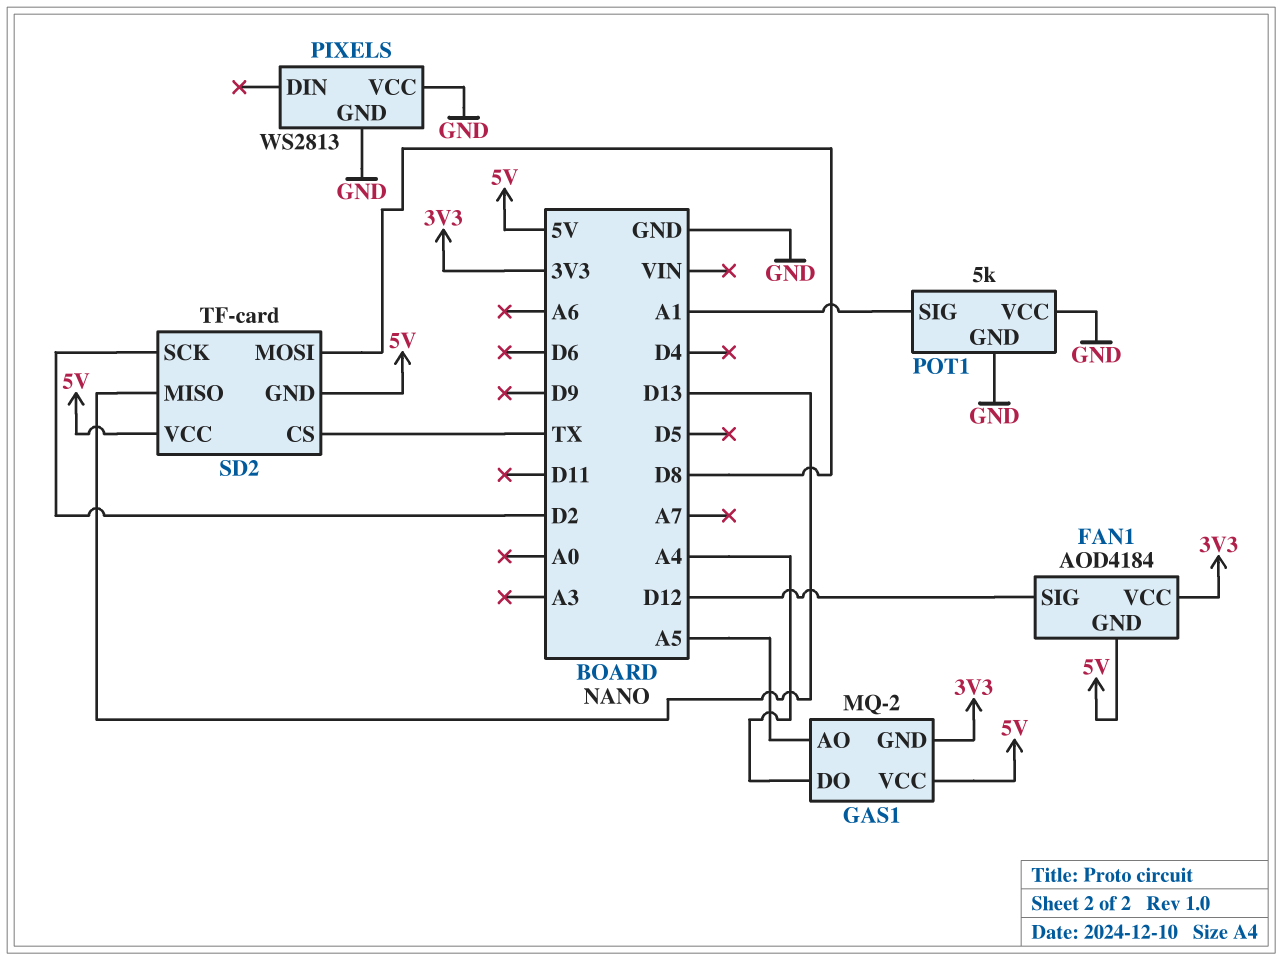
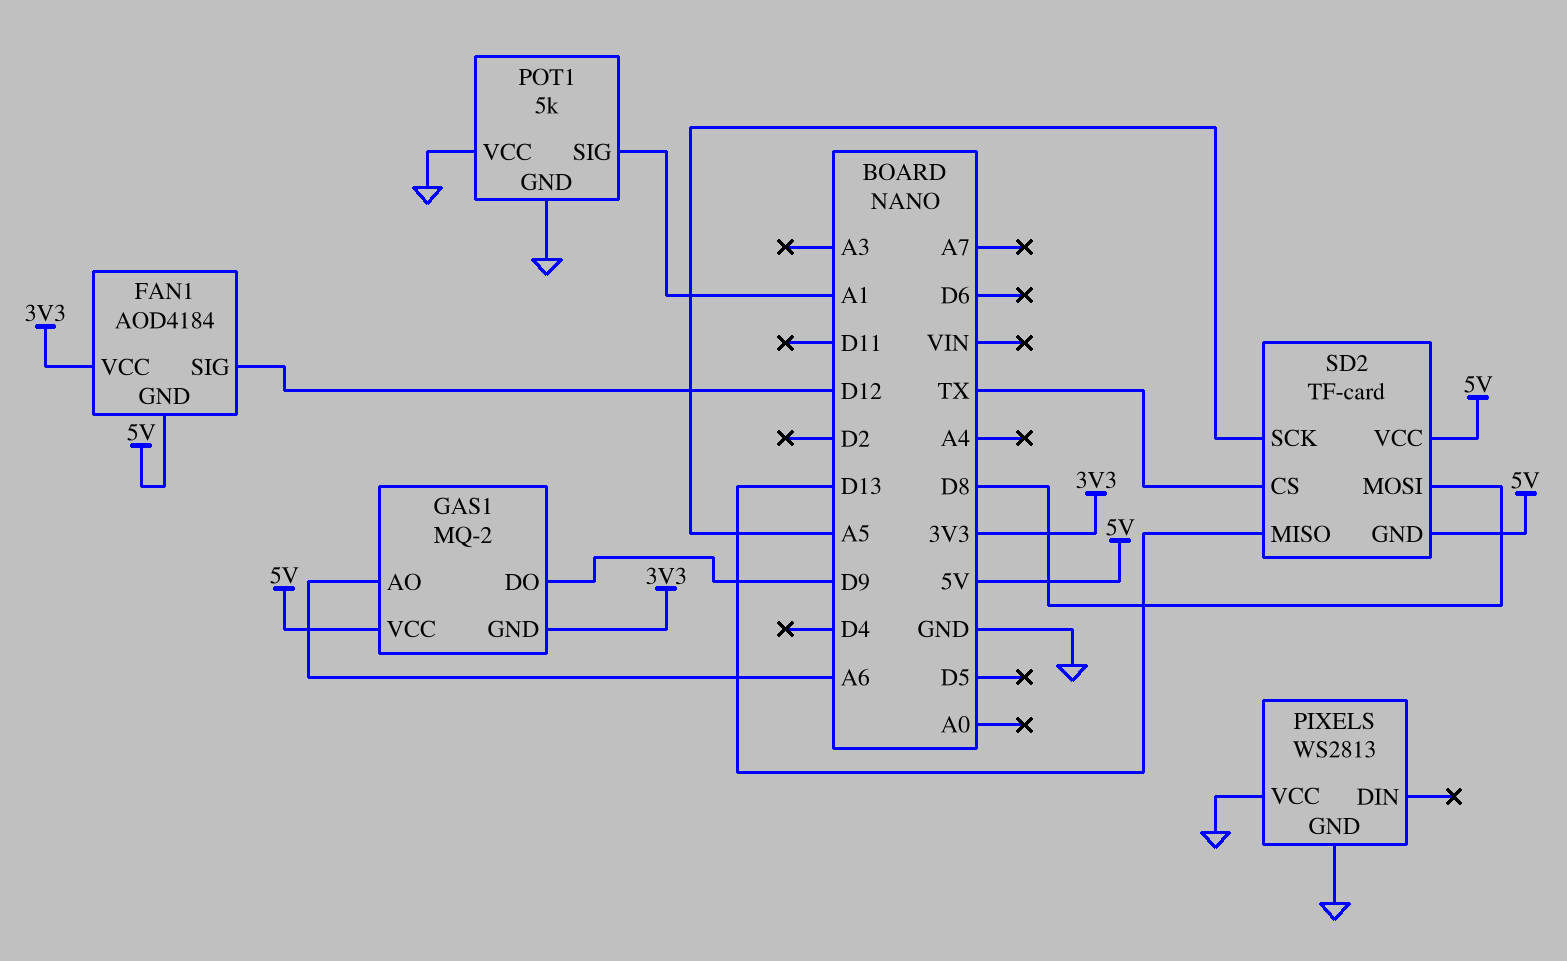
GAS1 pin AO: A5 -> A6
GAS1 pin DO: A4 -> D9
SD2 pin SCK: D2 -> A5

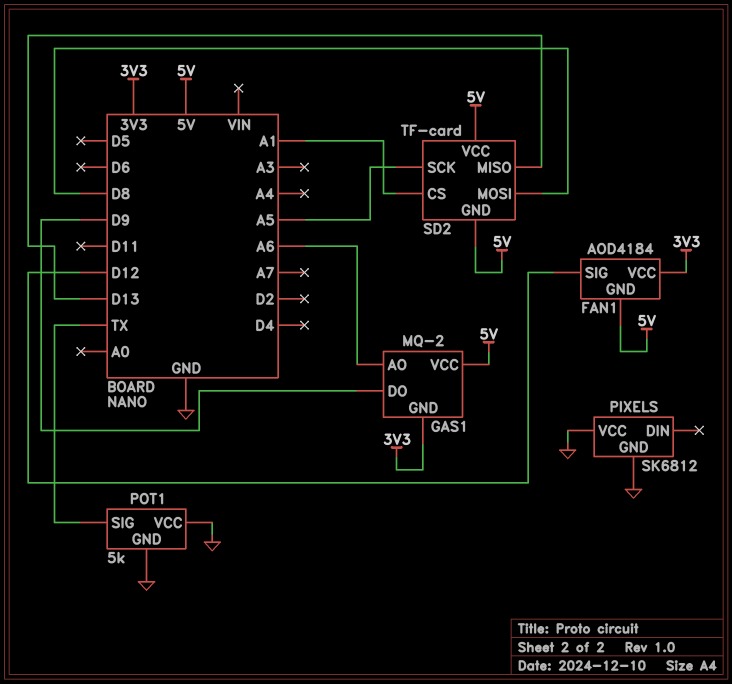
PIXELS: WS2813 -> SK6812
POT1 pin SIG: A1 -> TX
SD2 pin CS: TX -> A1

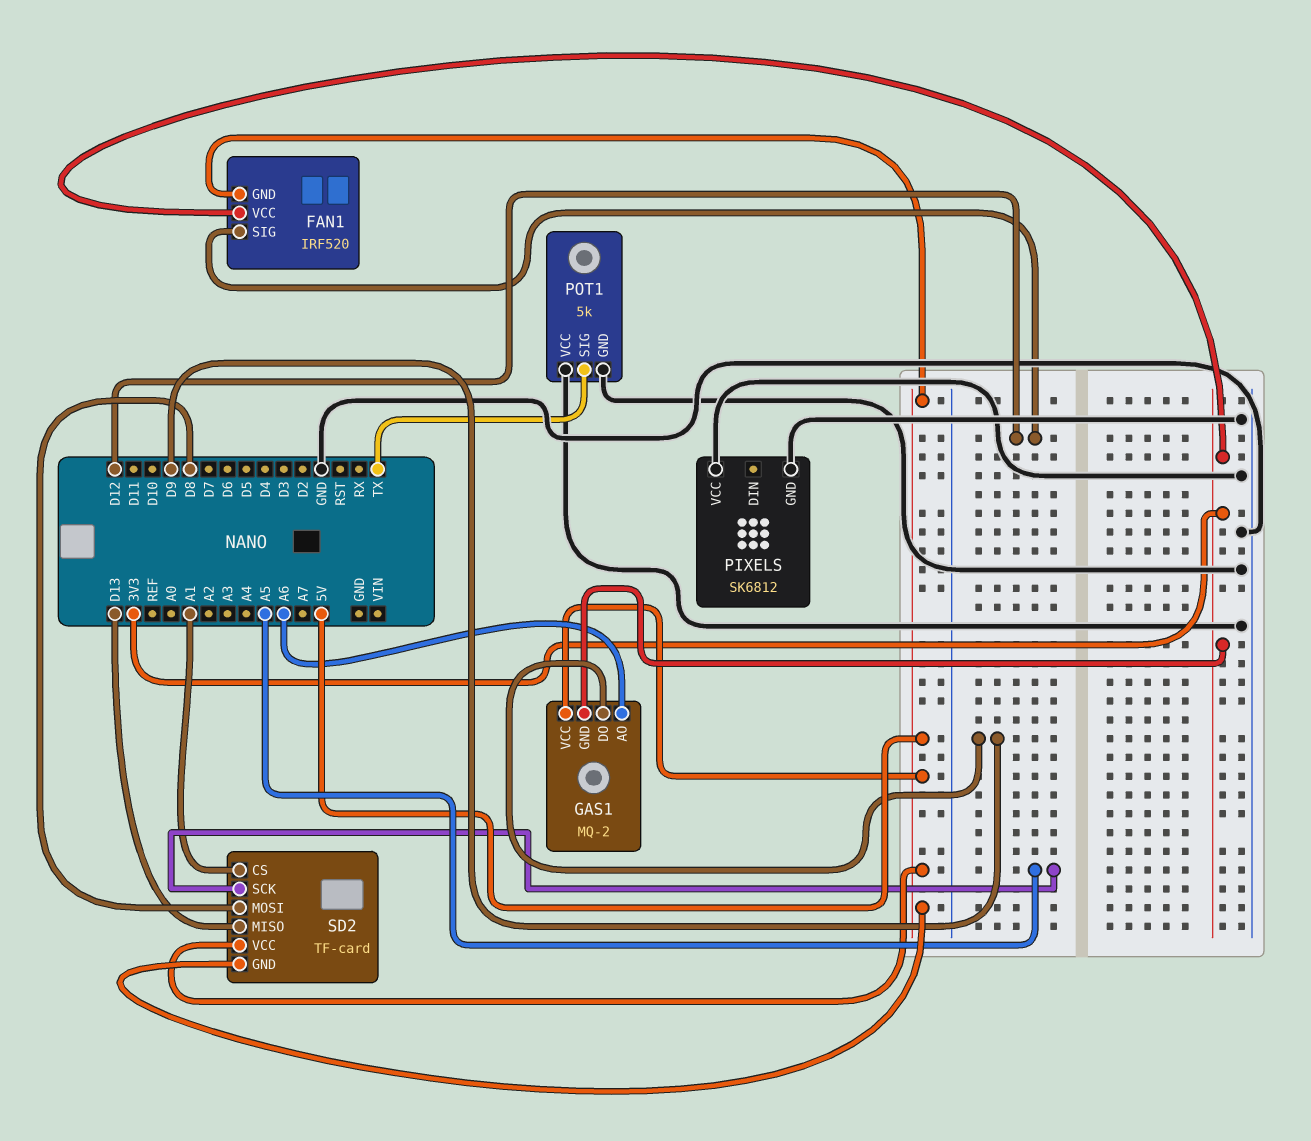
FAN1: AOD4184 -> IRF520

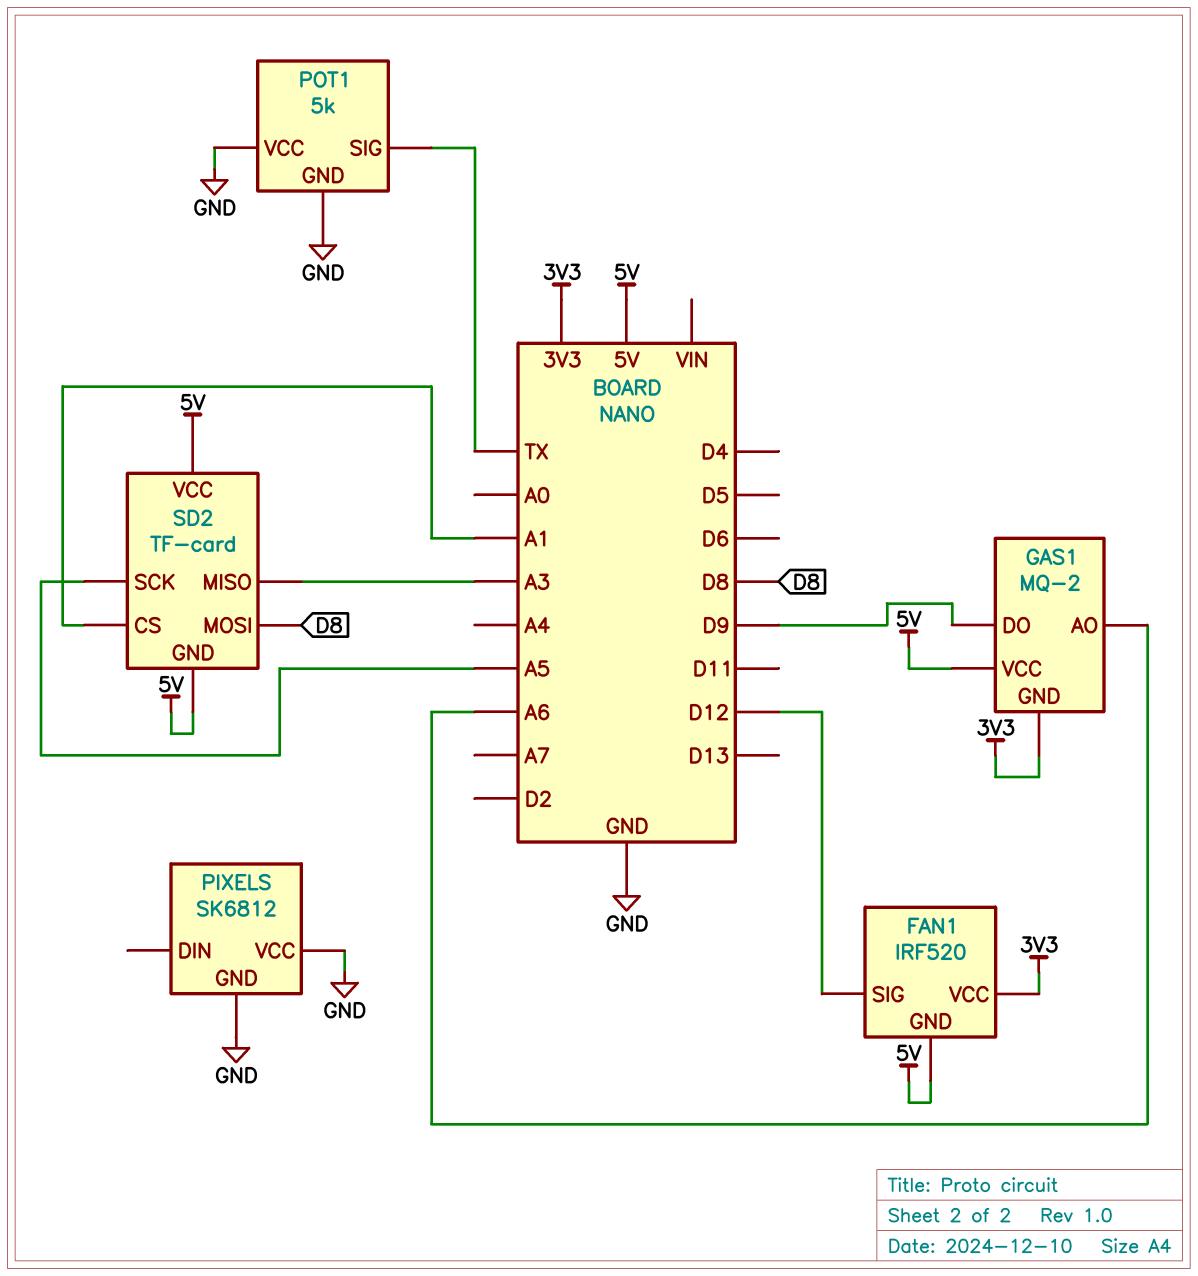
SD2 pin MISO: D13 -> A3

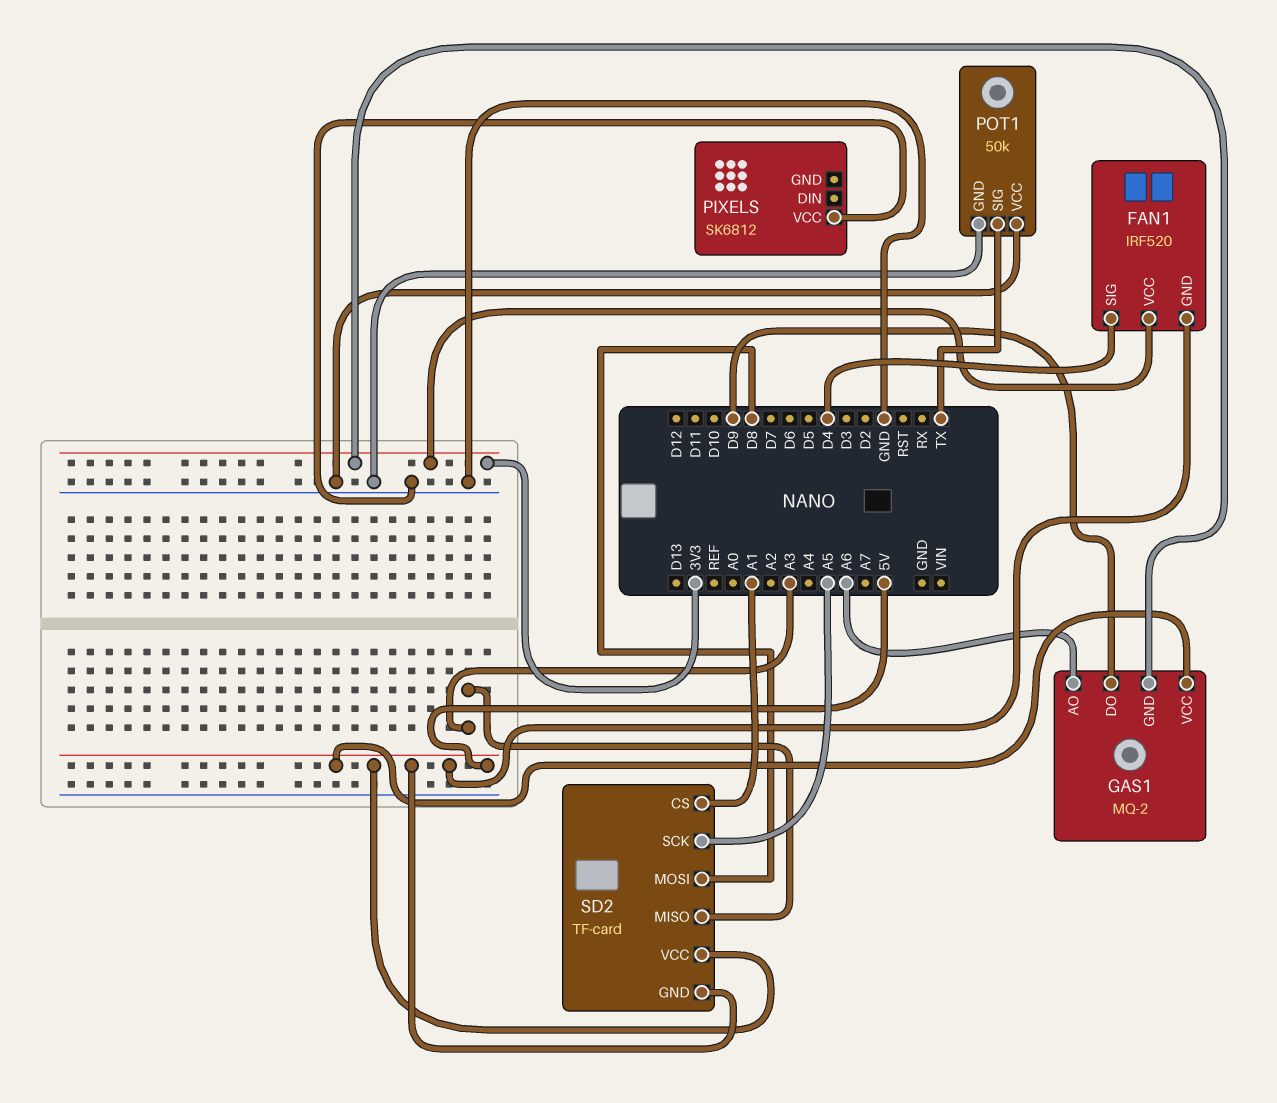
FAN1 pin SIG: D12 -> D4
PIXELS pin GND: GND -> none
POT1: 5k -> 50k

